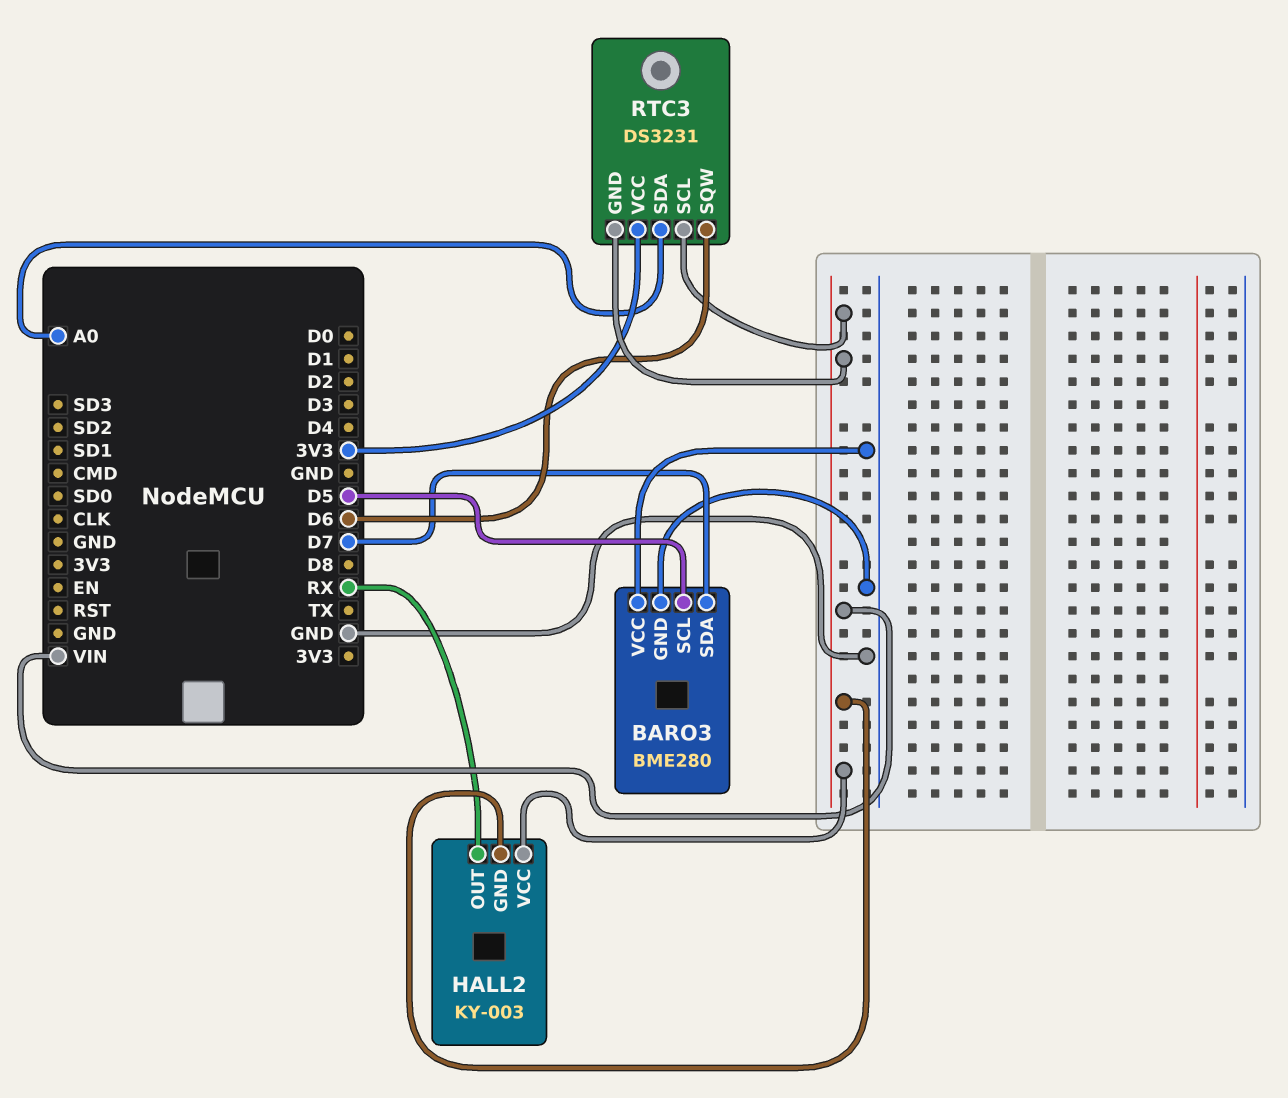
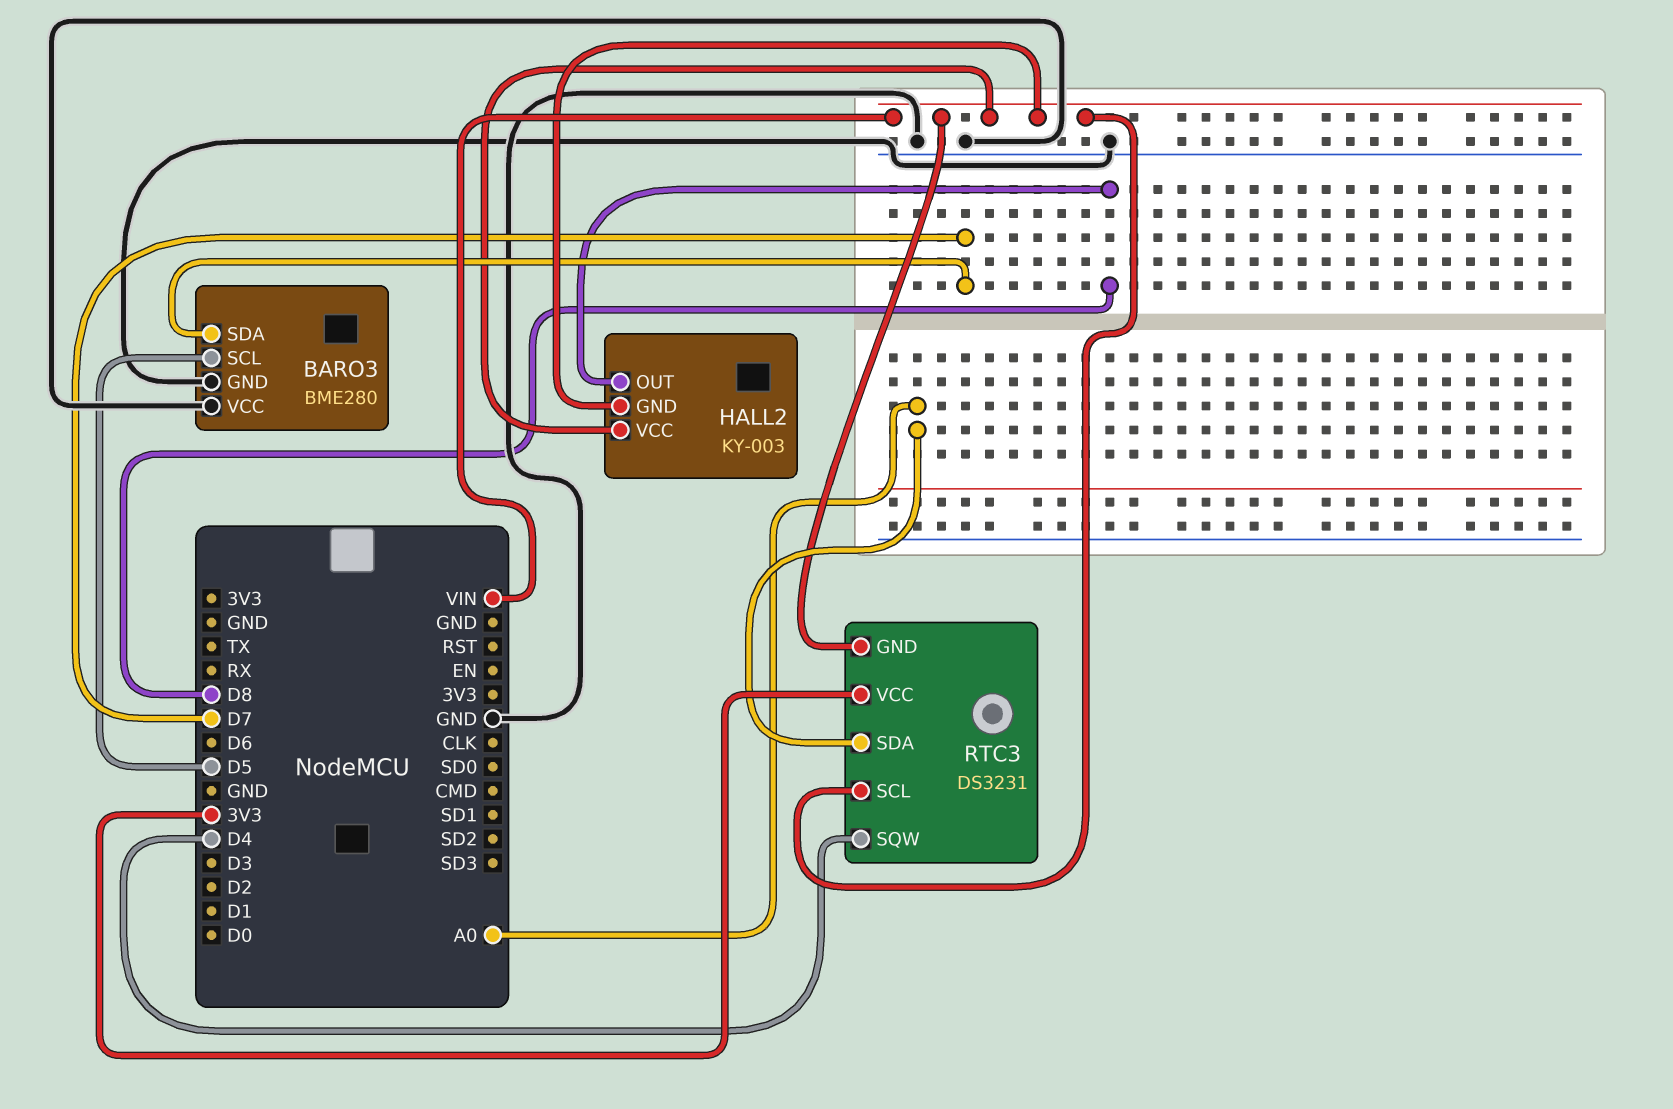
HALL2 pin OUT: RX -> D8
RTC3 pin SQW: D6 -> D4

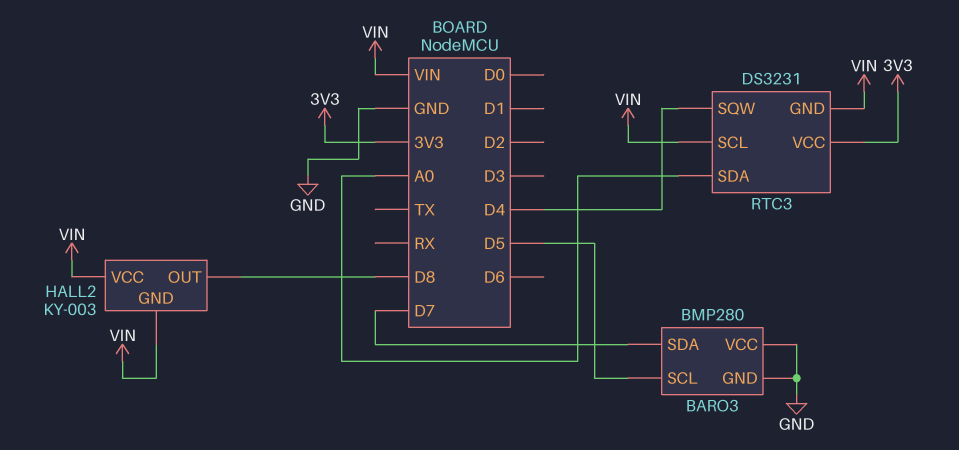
BARO3: BME280 -> BMP280

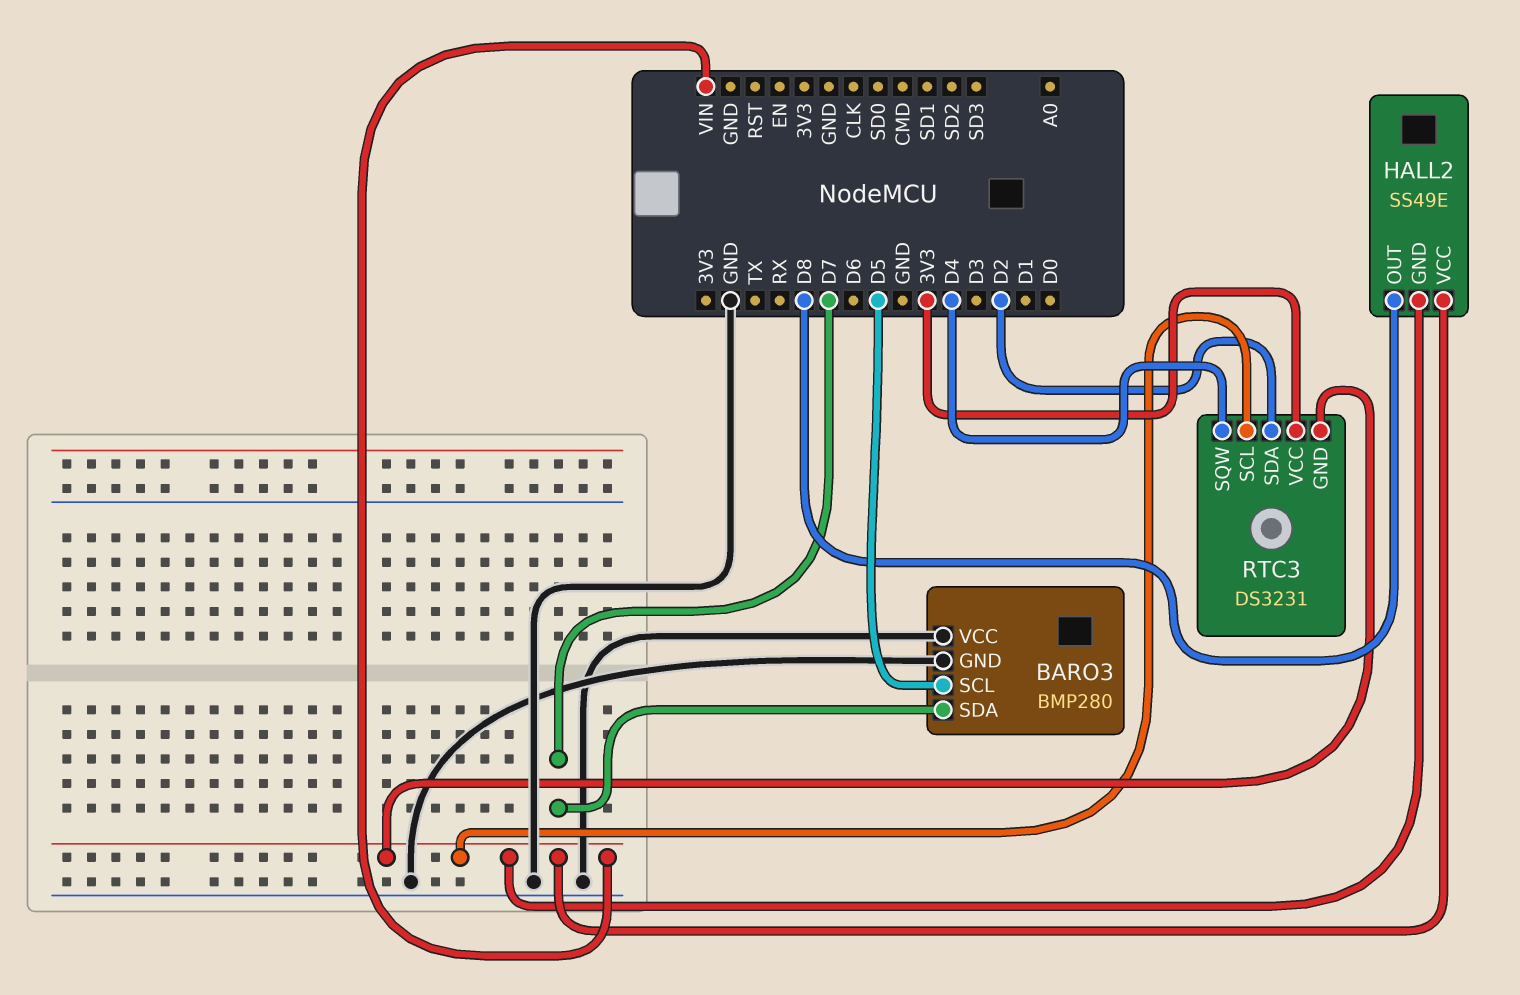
HALL2: KY-003 -> SS49E
RTC3 pin SDA: A0 -> D2

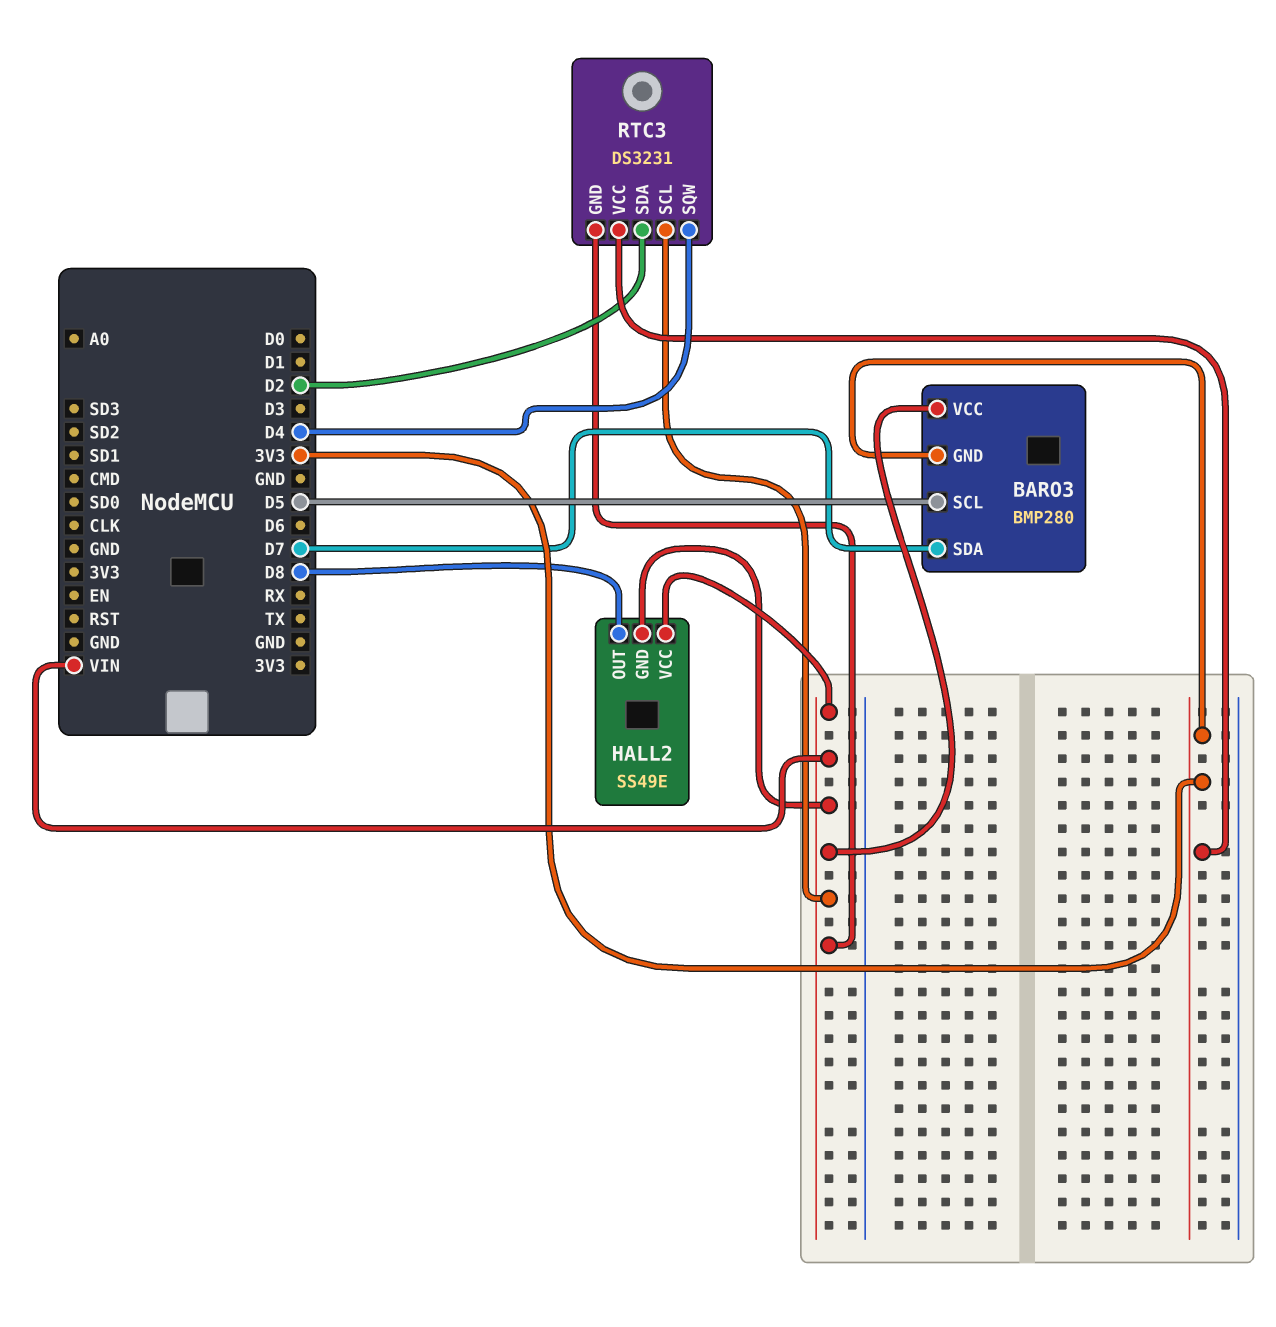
BARO3 pin GND: GND -> 3V3
BARO3 pin VCC: GND -> VIN

